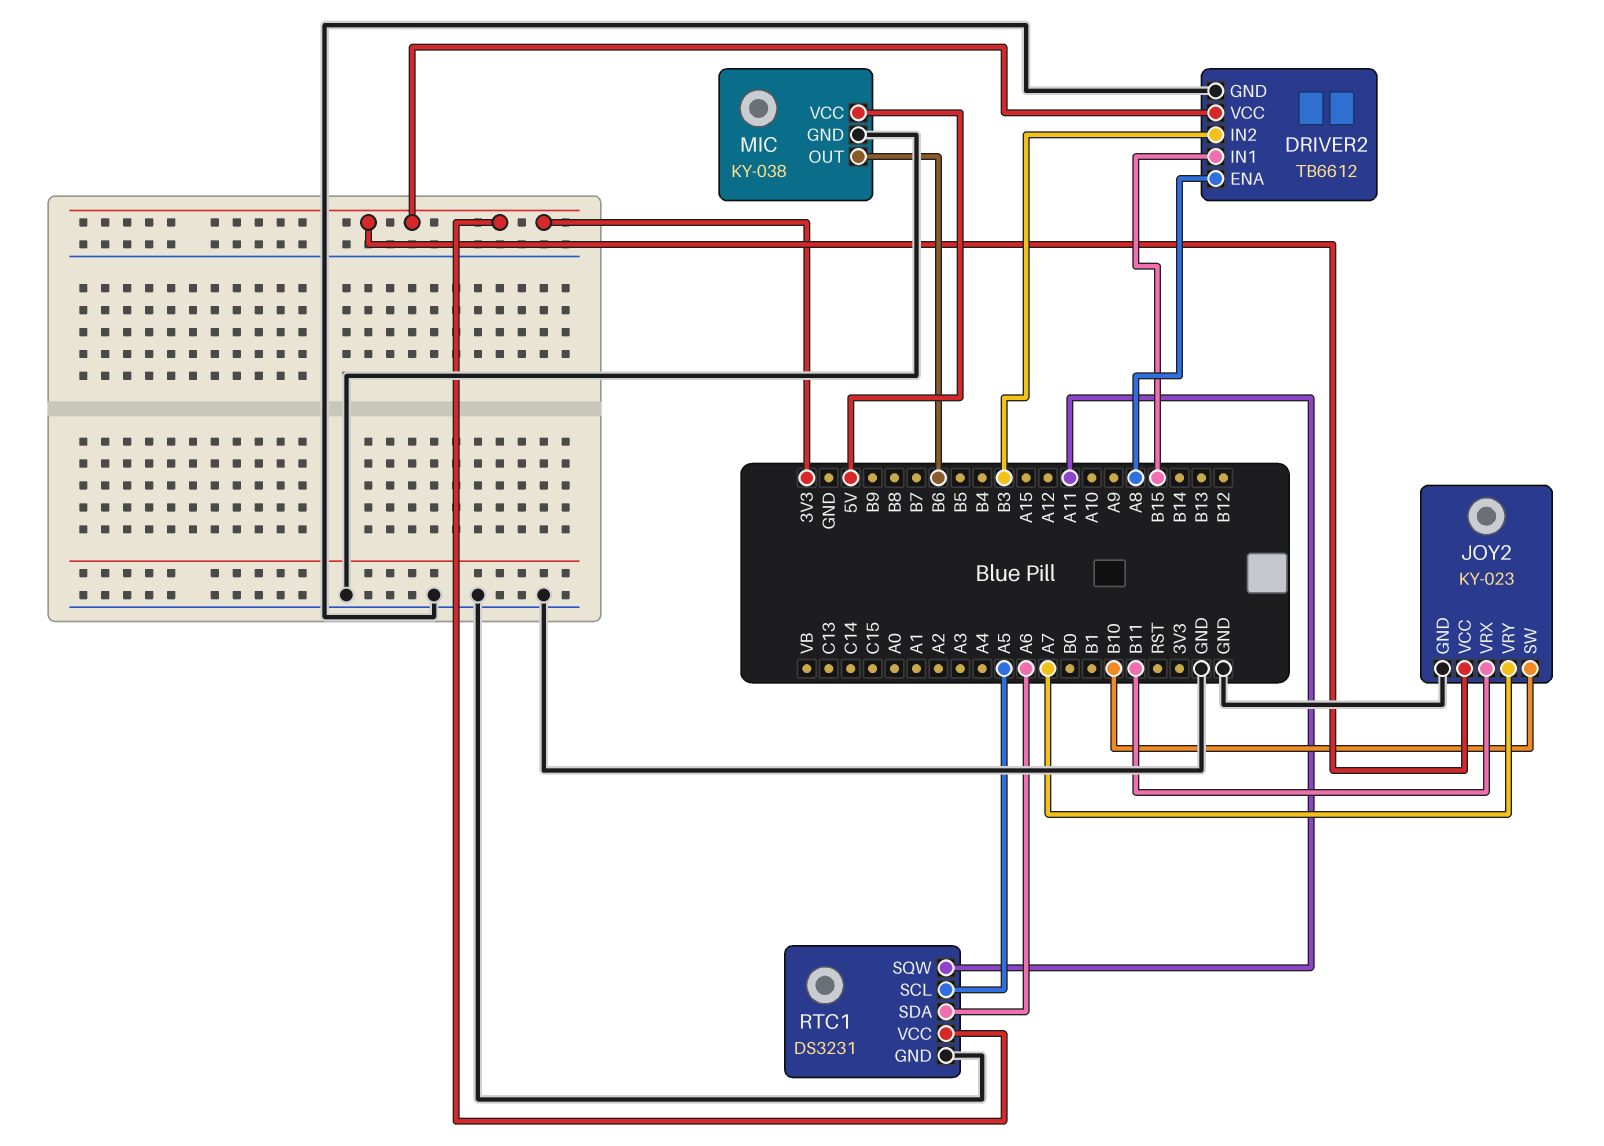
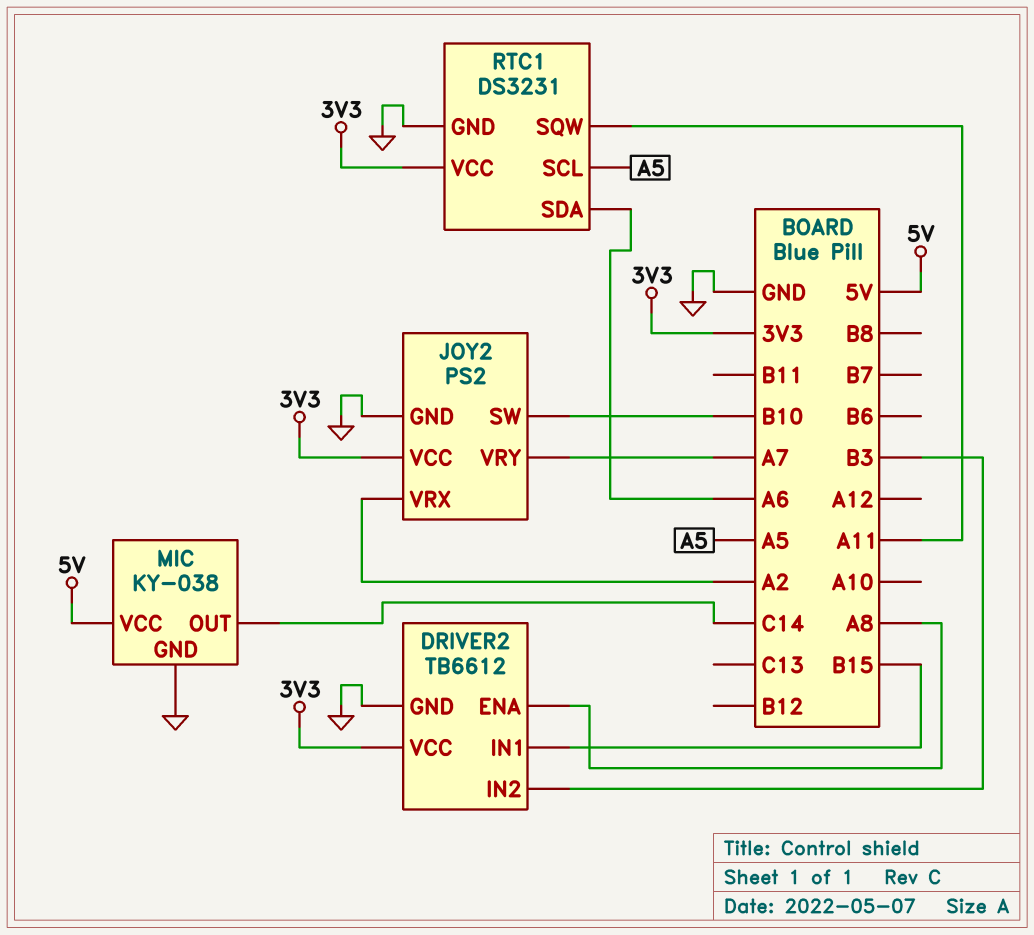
JOY2: KY-023 -> PS2
JOY2 pin VRX: B11 -> A2
MIC pin OUT: B6 -> C14

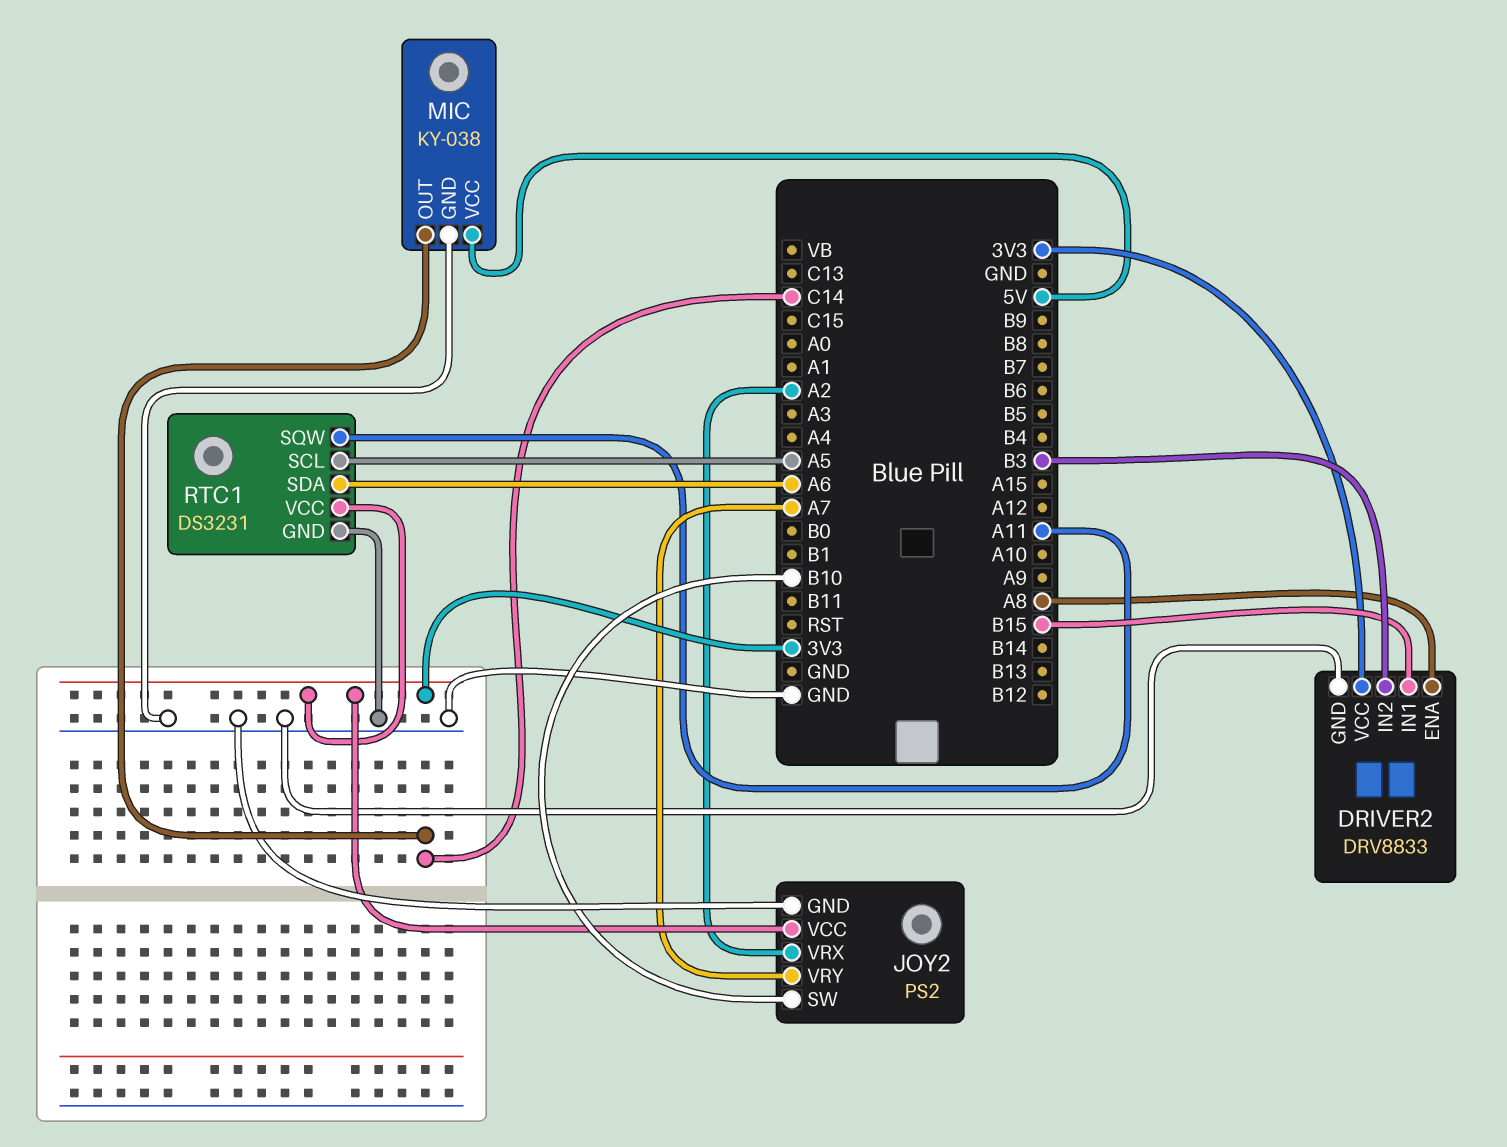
DRIVER2: TB6612 -> DRV8833

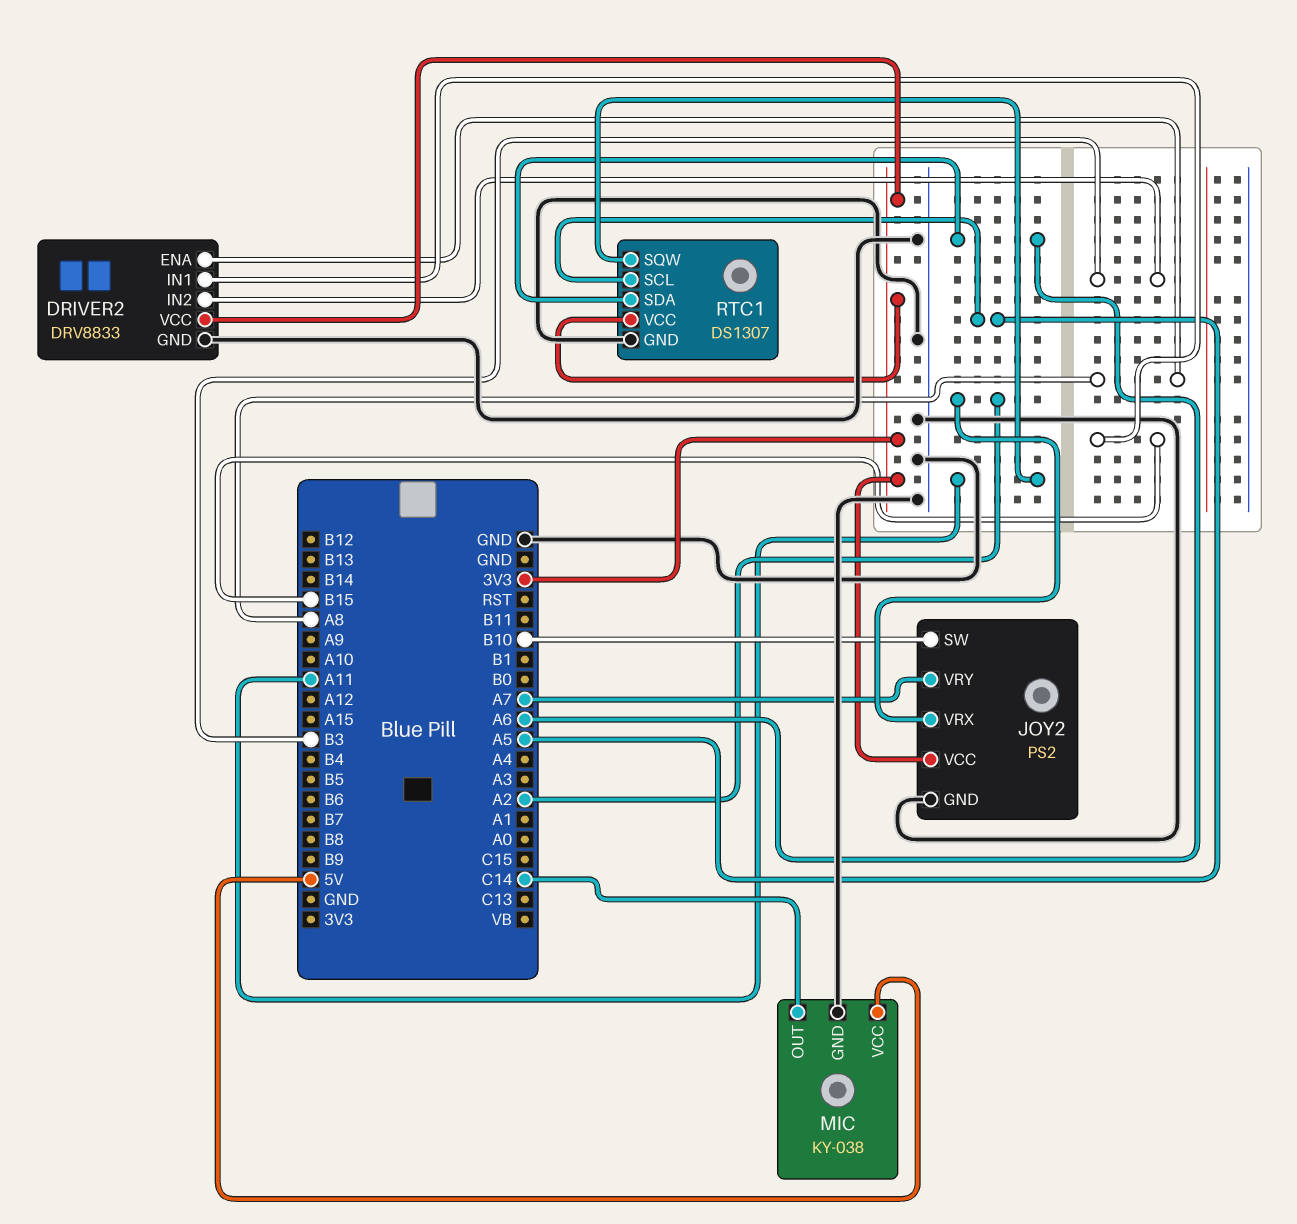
RTC1: DS3231 -> DS1307

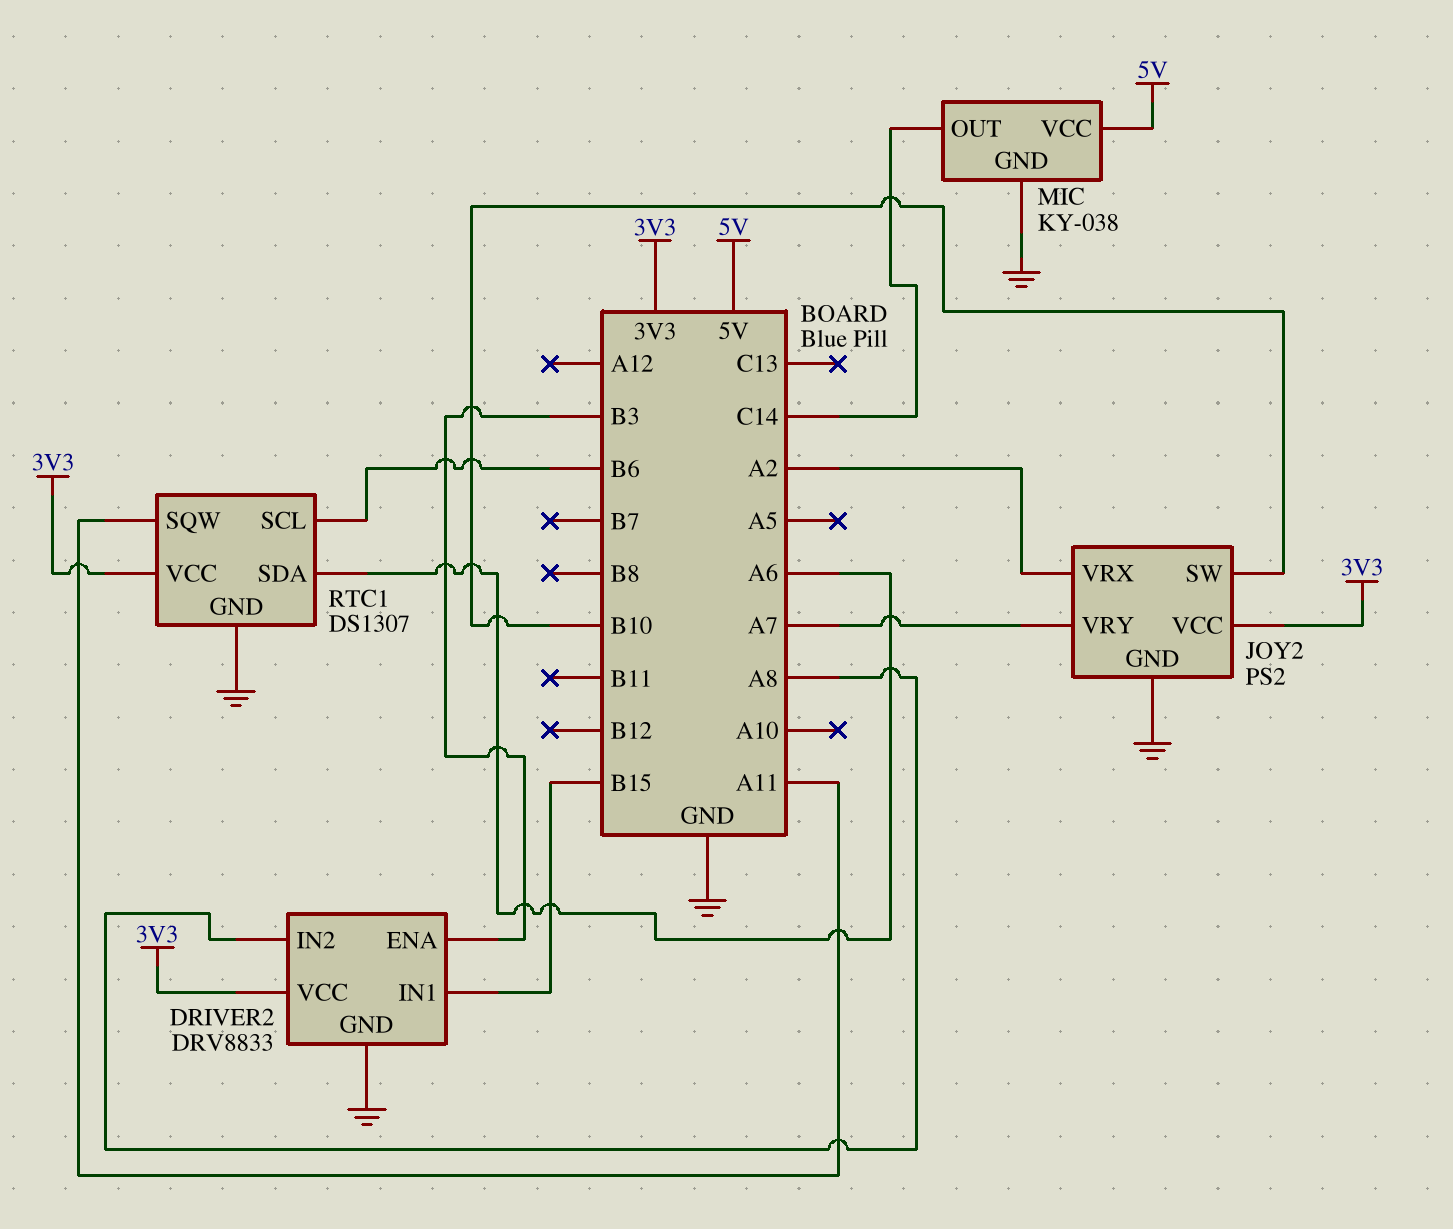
DRIVER2 pin ENA: A8 -> B3
DRIVER2 pin IN2: B3 -> A8
RTC1 pin SCL: A5 -> B6

